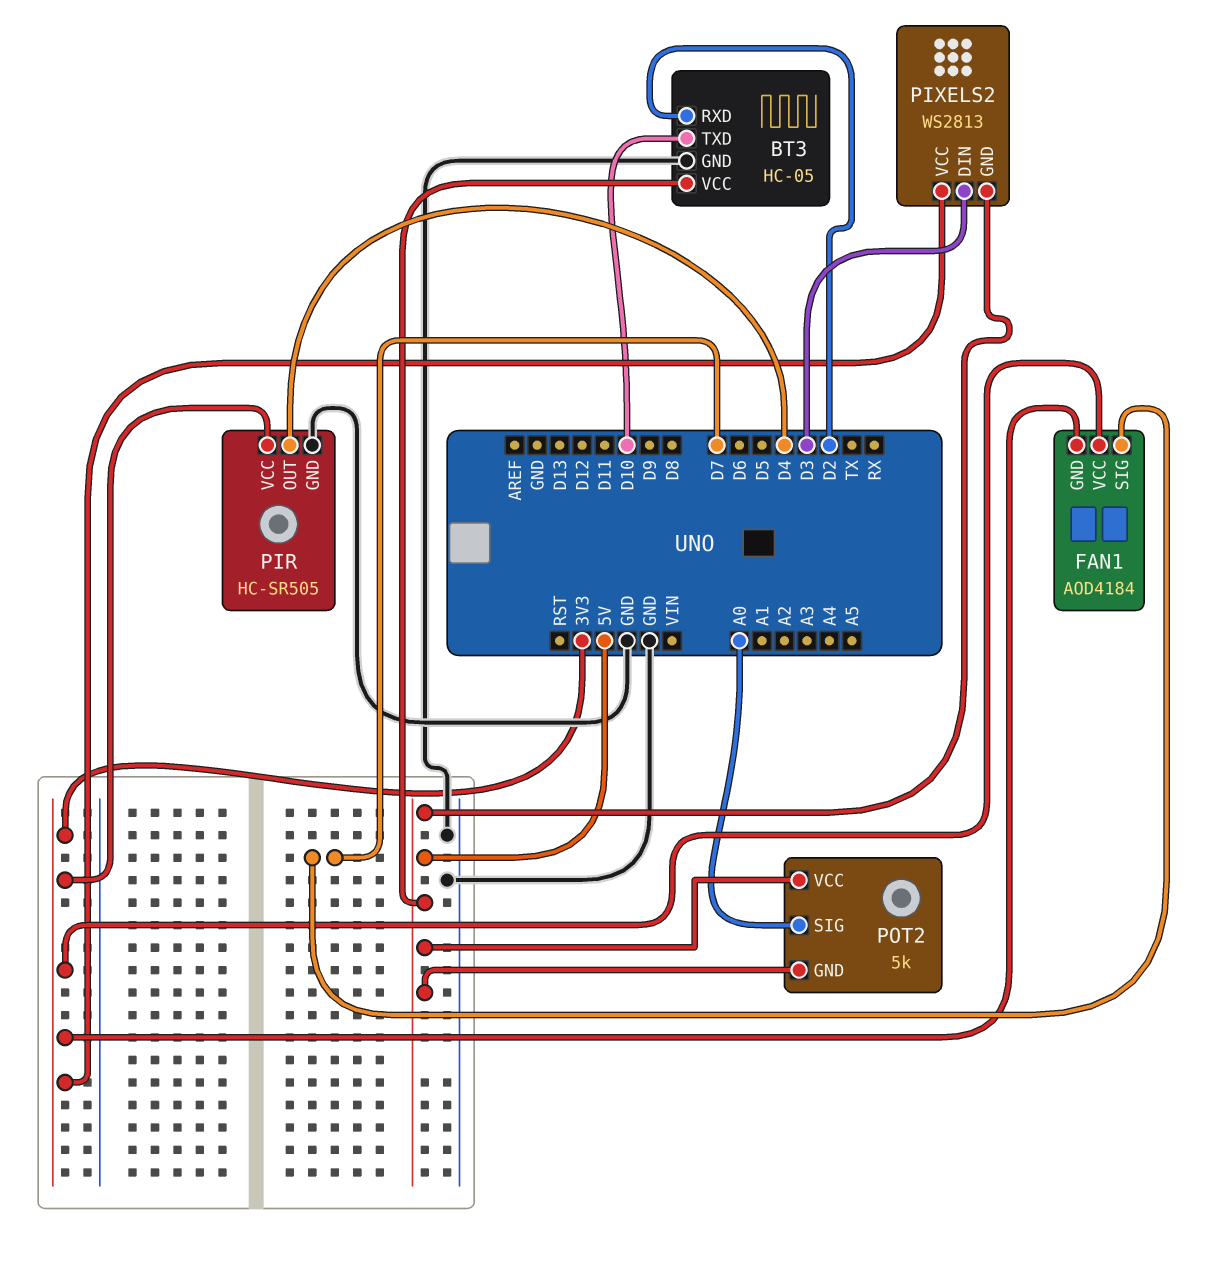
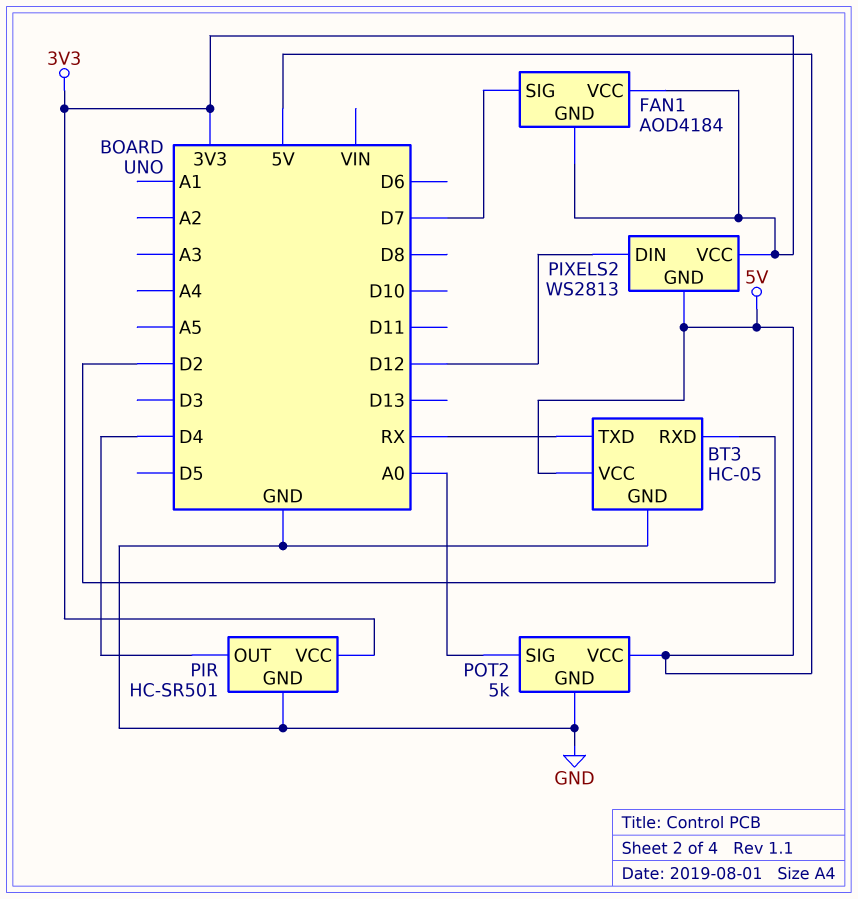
BT3 pin TXD: D10 -> RX
PIR: HC-SR505 -> HC-SR501
PIXELS2 pin DIN: D3 -> D12
POT2 pin GND: 5V -> GND

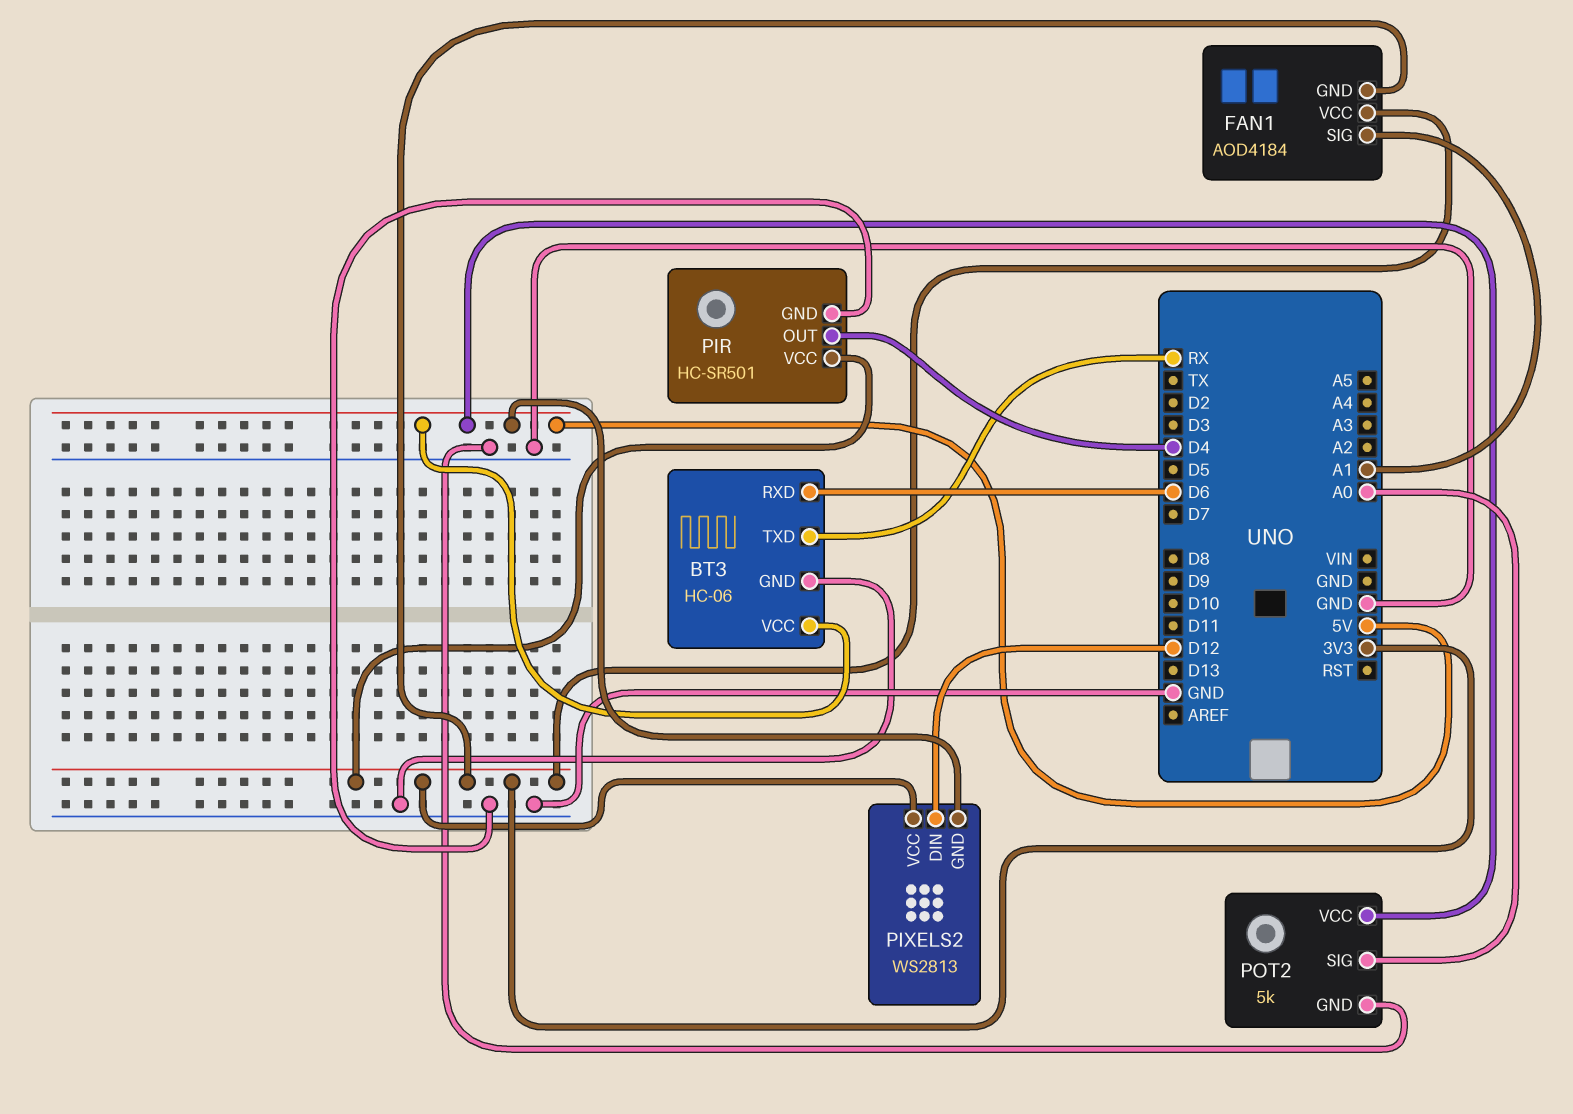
BT3: HC-05 -> HC-06
BT3 pin RXD: D2 -> D6
FAN1 pin SIG: D7 -> A1

